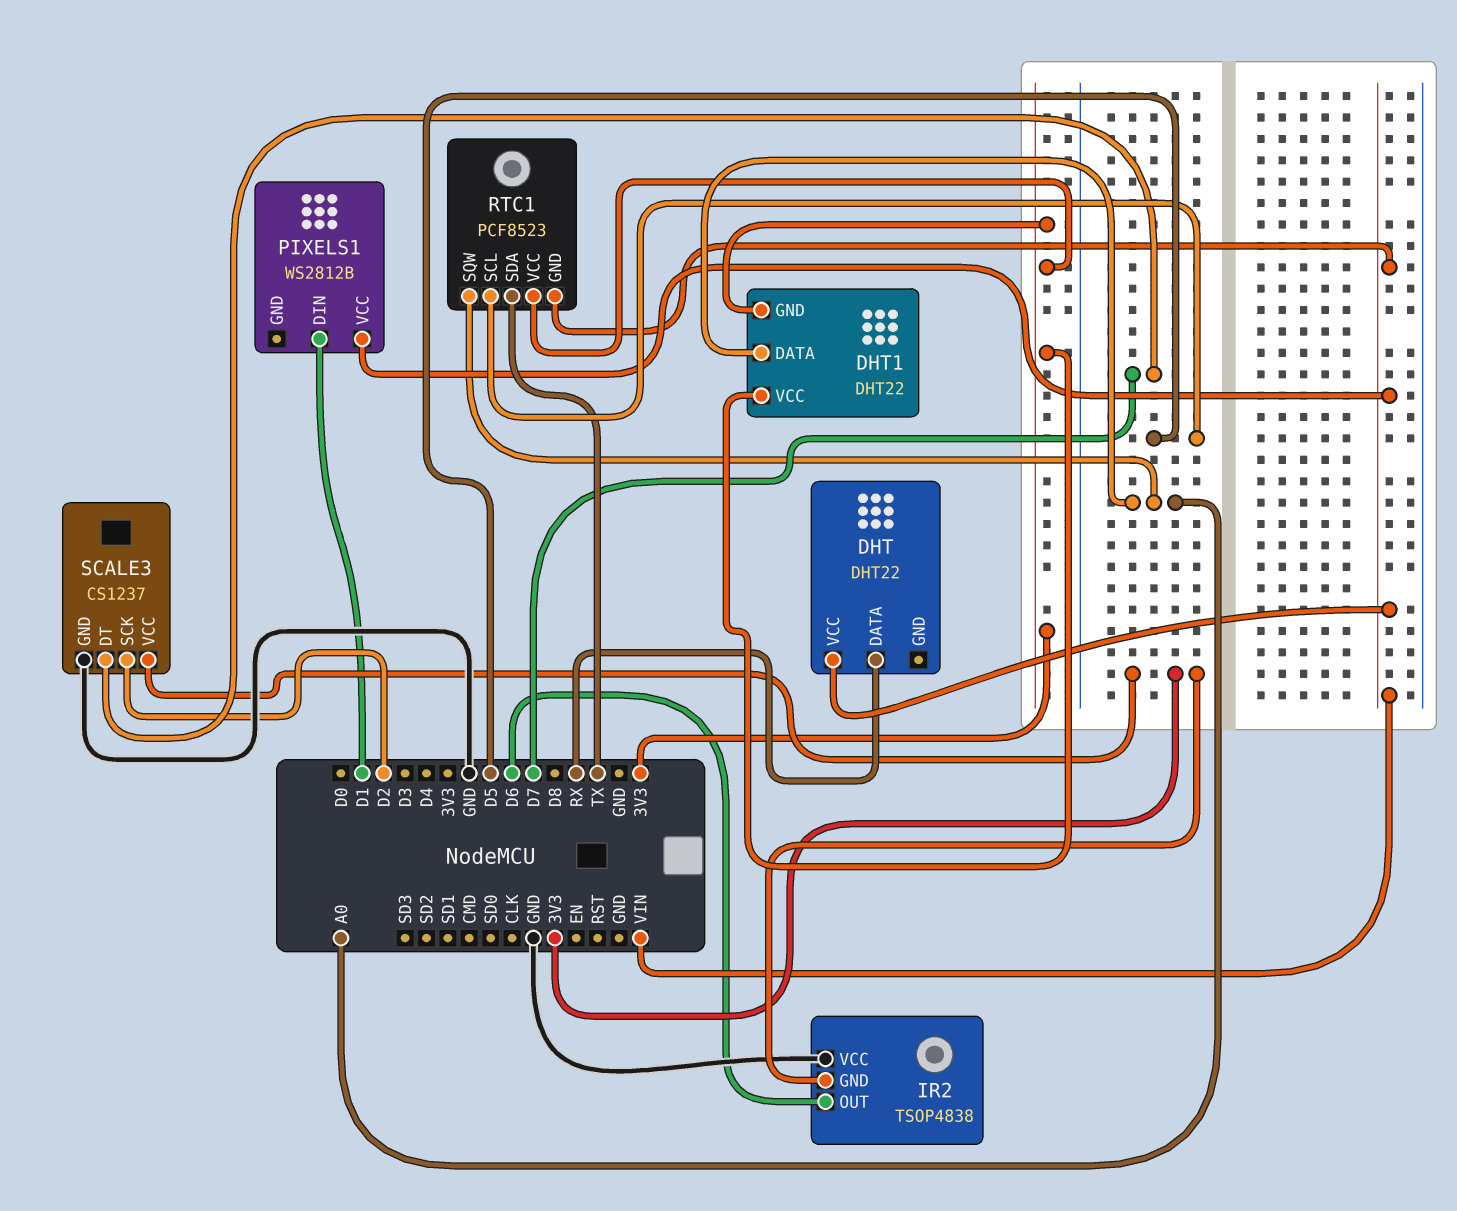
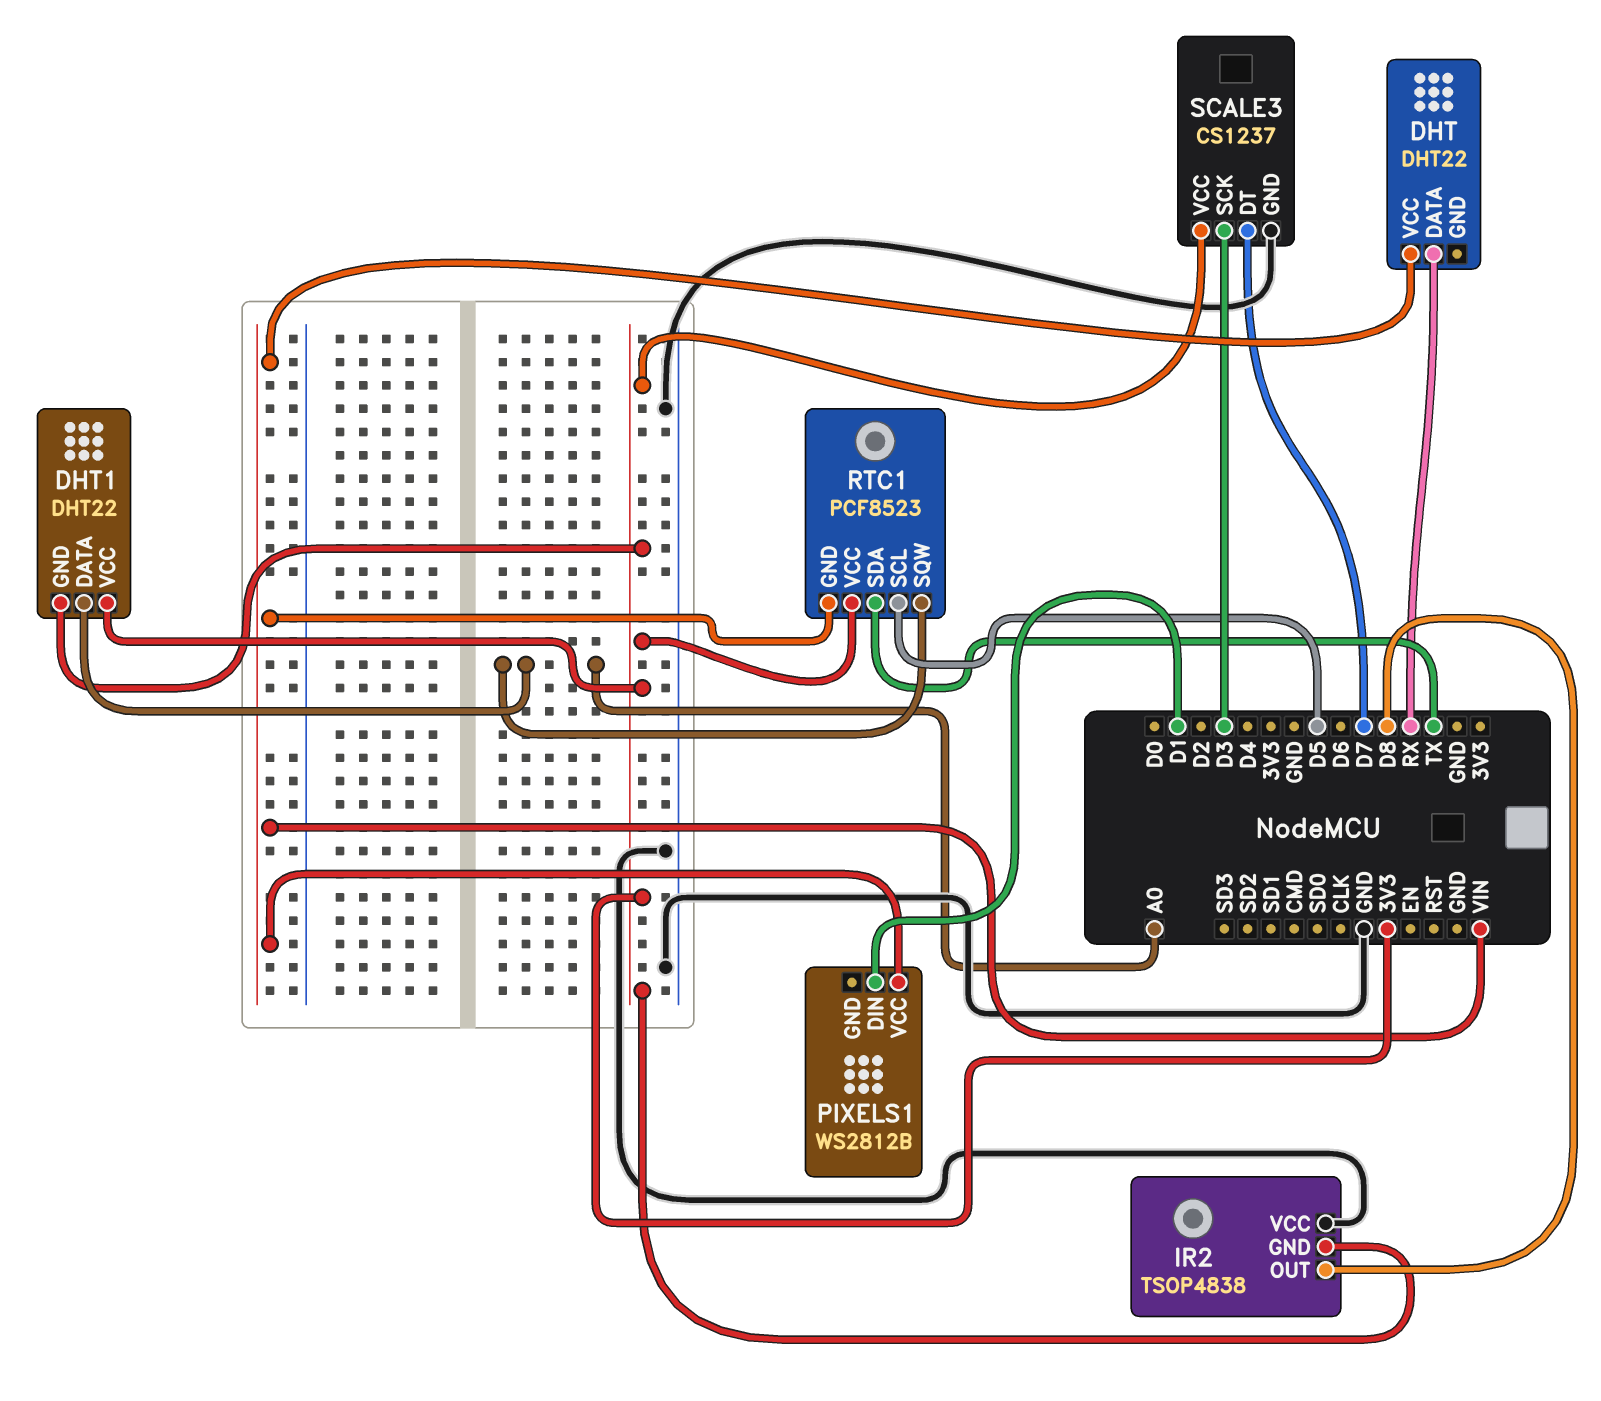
IR2 pin OUT: D6 -> D8
SCALE3 pin SCK: D2 -> D3

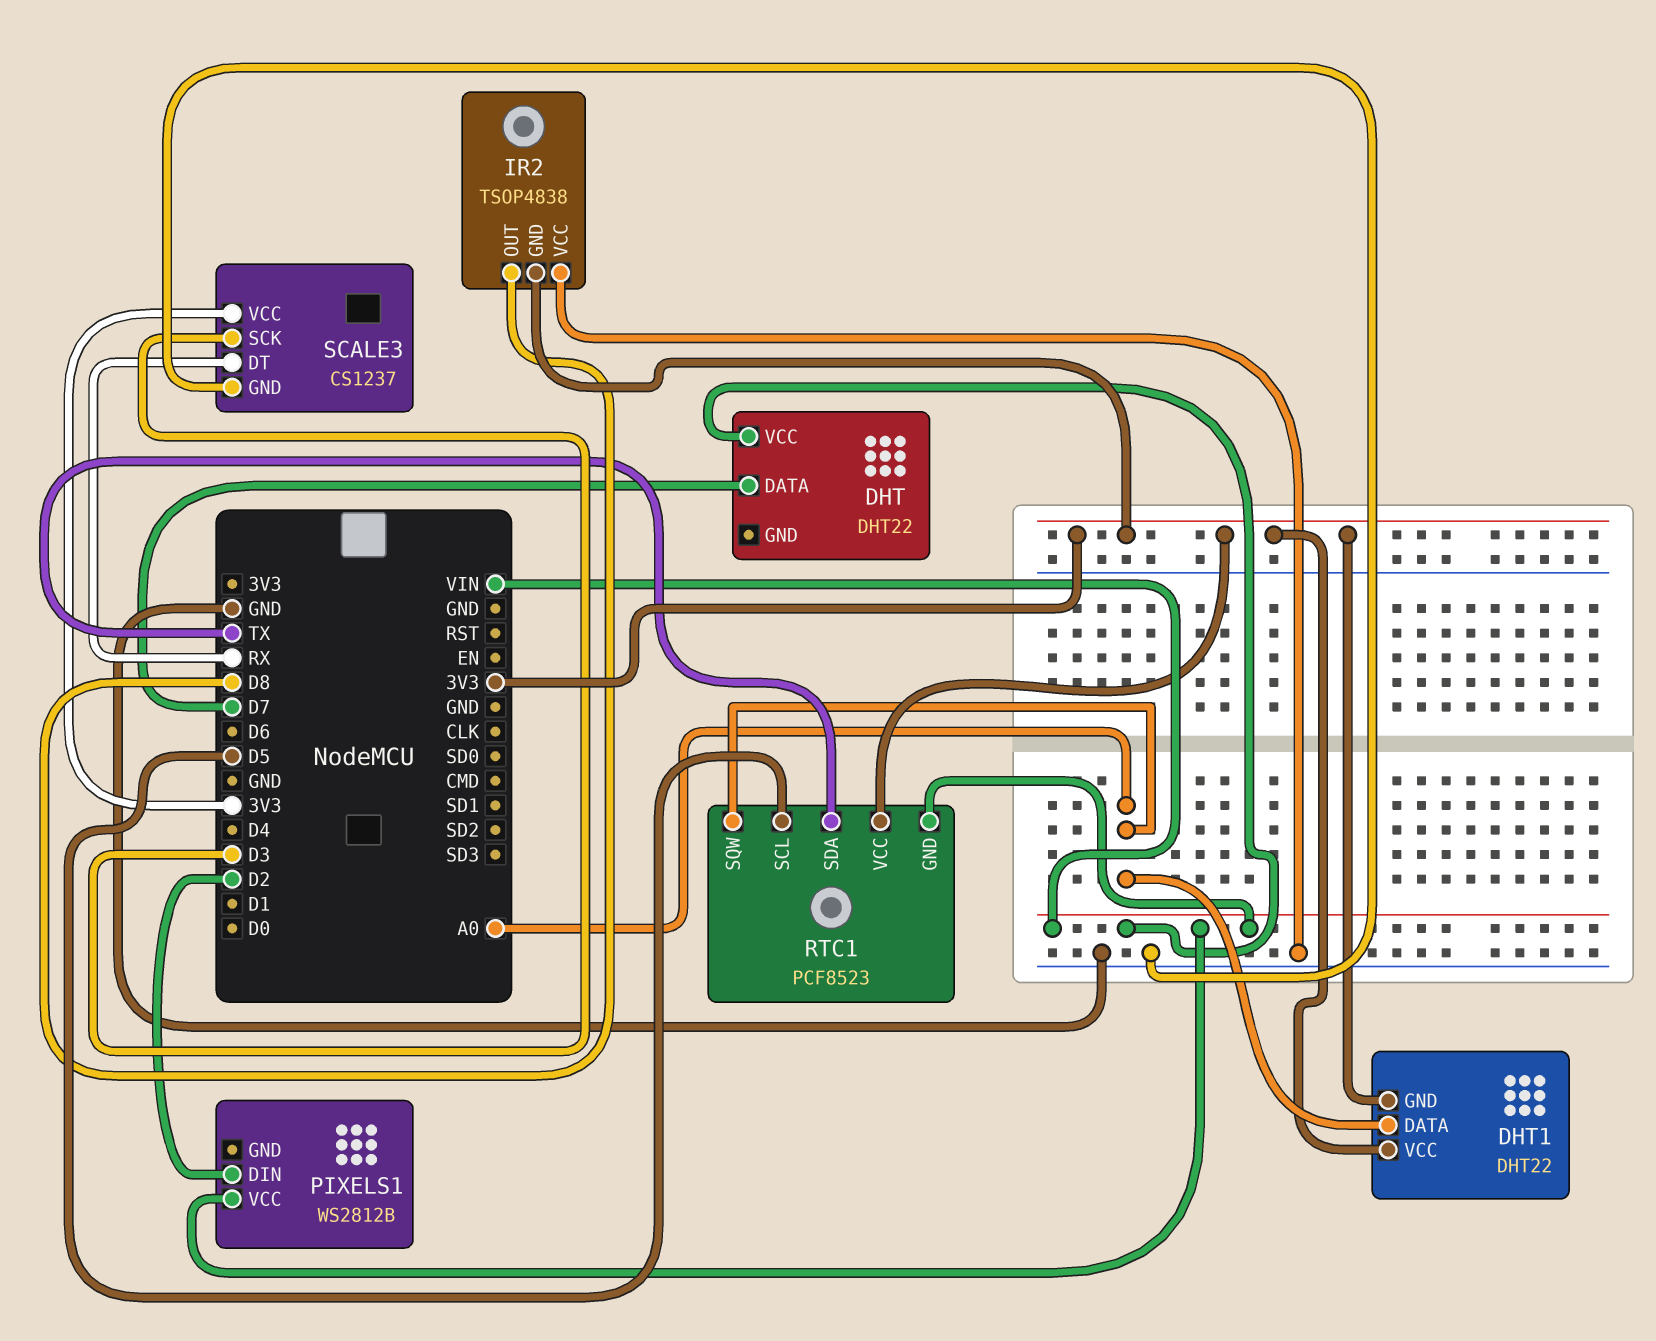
DHT pin DATA: RX -> D7
PIXELS1 pin DIN: D1 -> D2
SCALE3 pin DT: D7 -> RX

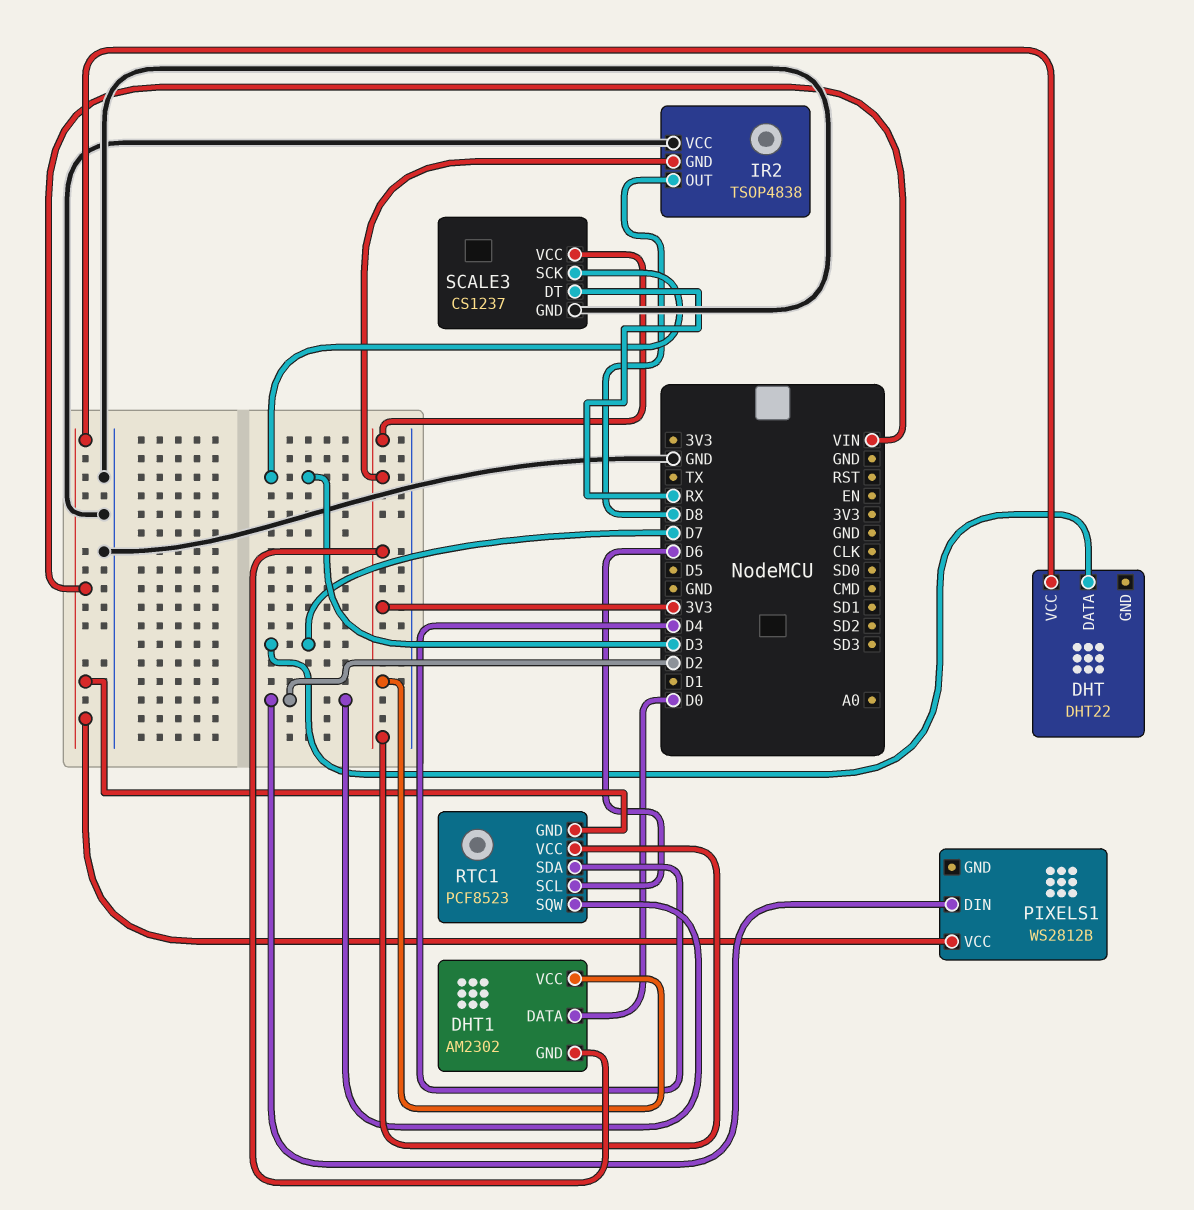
DHT1: DHT22 -> AM2302
DHT1 pin DATA: A0 -> D0
RTC1 pin SCL: D5 -> D6
RTC1 pin SDA: TX -> D4
RTC1 pin SQW: A0 -> D2

